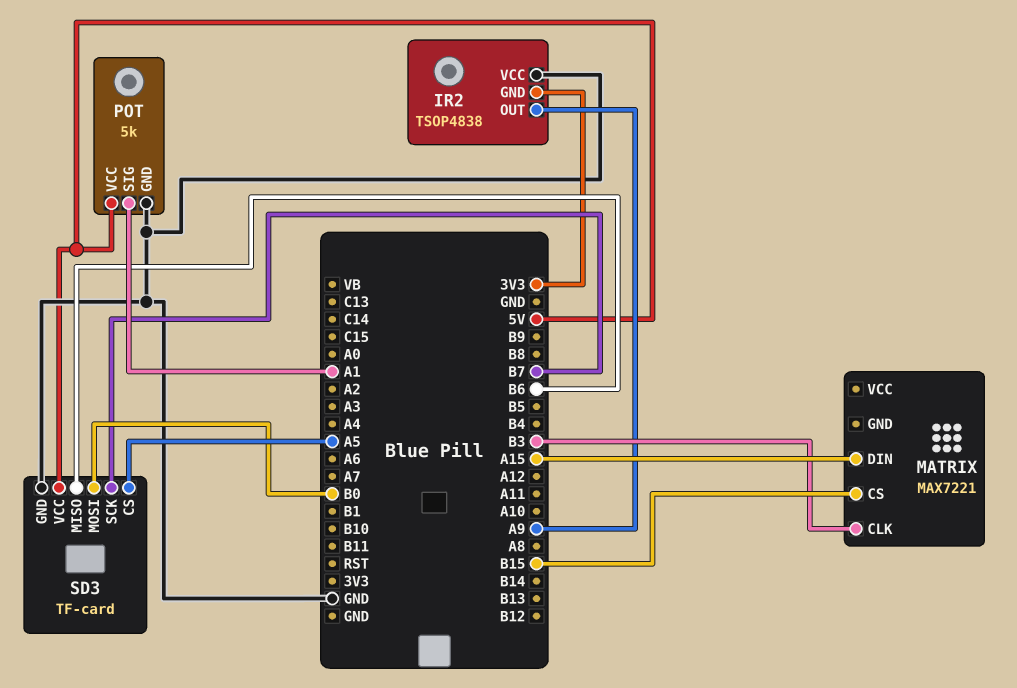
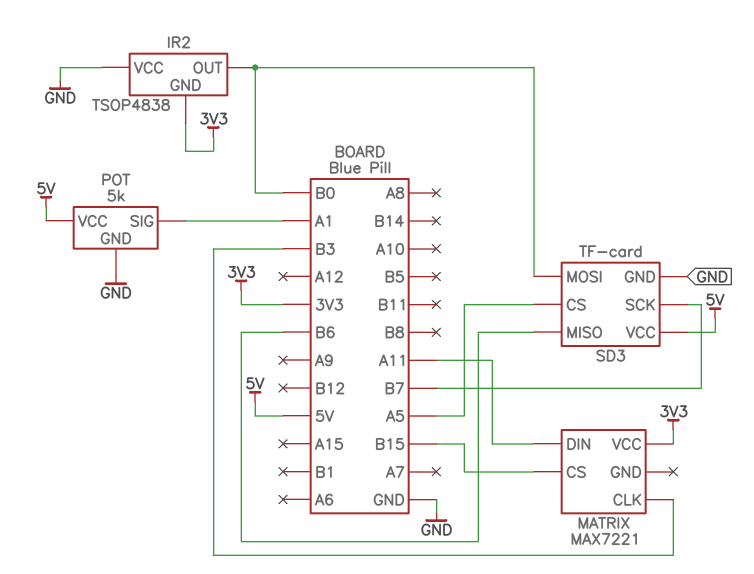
IR2 pin OUT: A9 -> B0
MATRIX pin DIN: A15 -> A11
MATRIX pin VCC: none -> 3V3

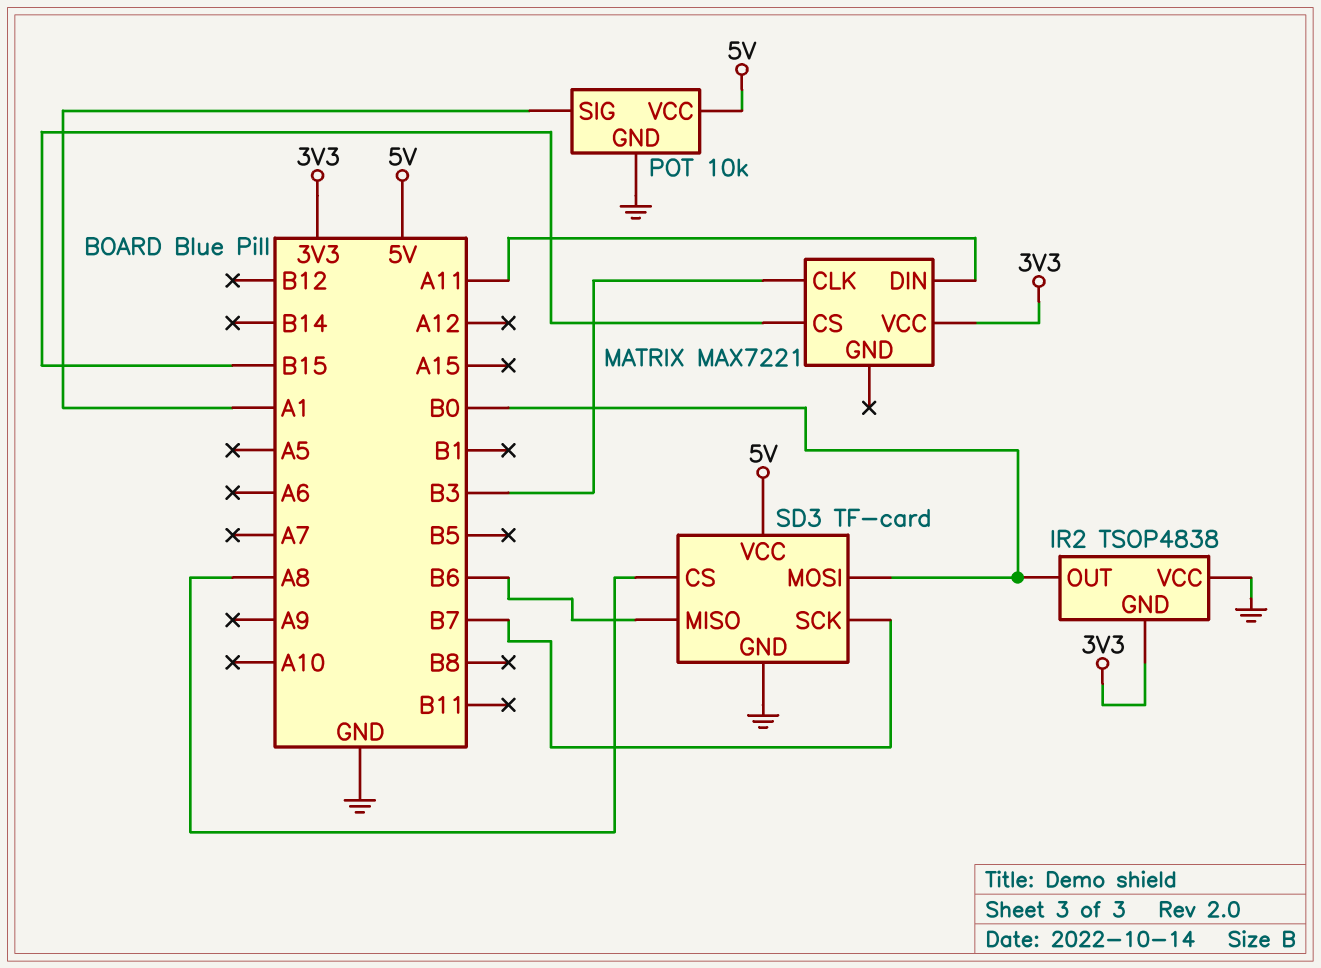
POT: 5k -> 10k
SD3 pin CS: A5 -> A8

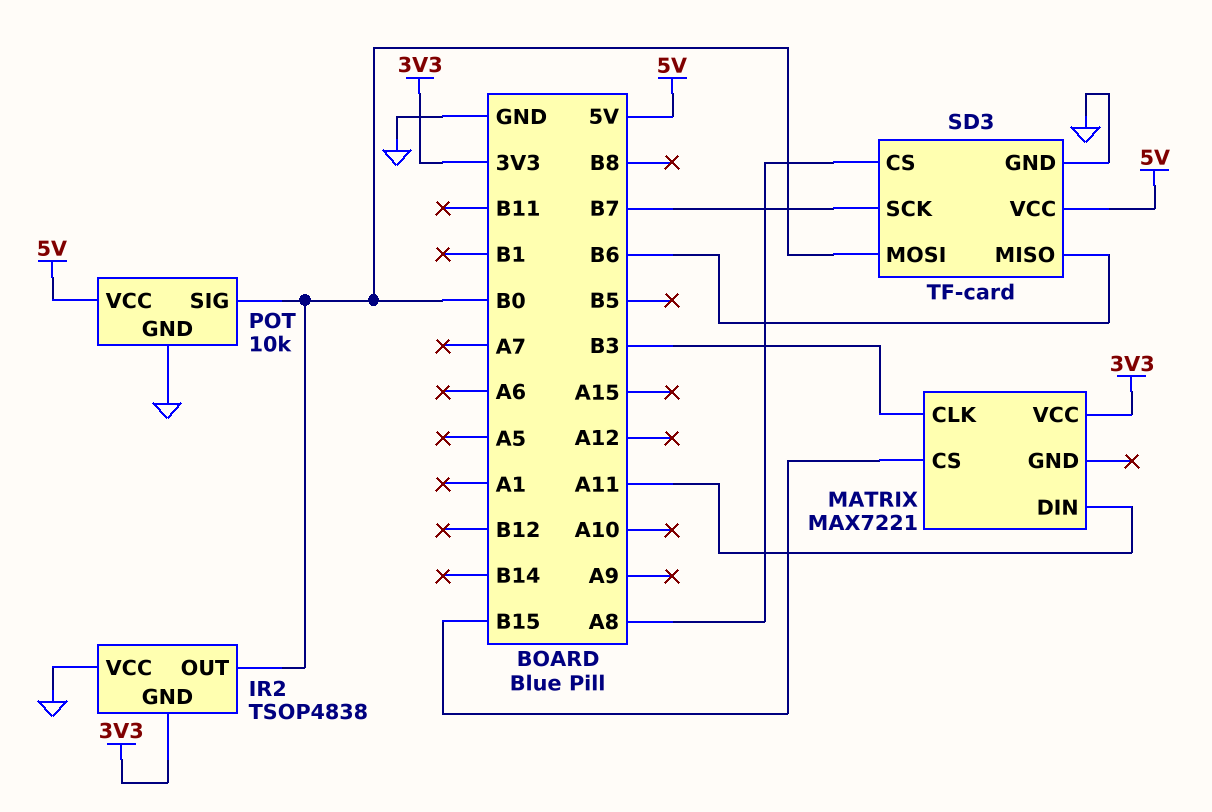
POT pin SIG: A1 -> B0

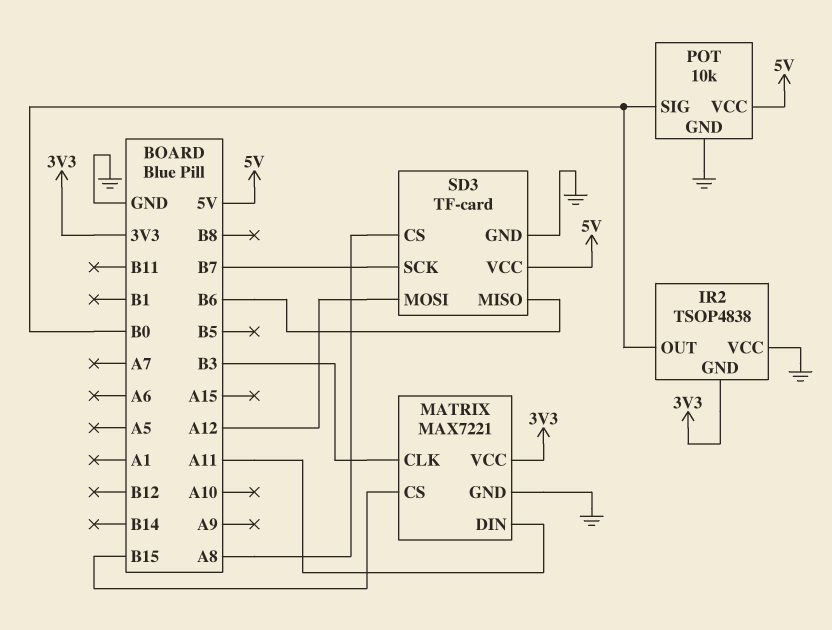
MATRIX pin GND: none -> GND
SD3 pin MOSI: B0 -> A12

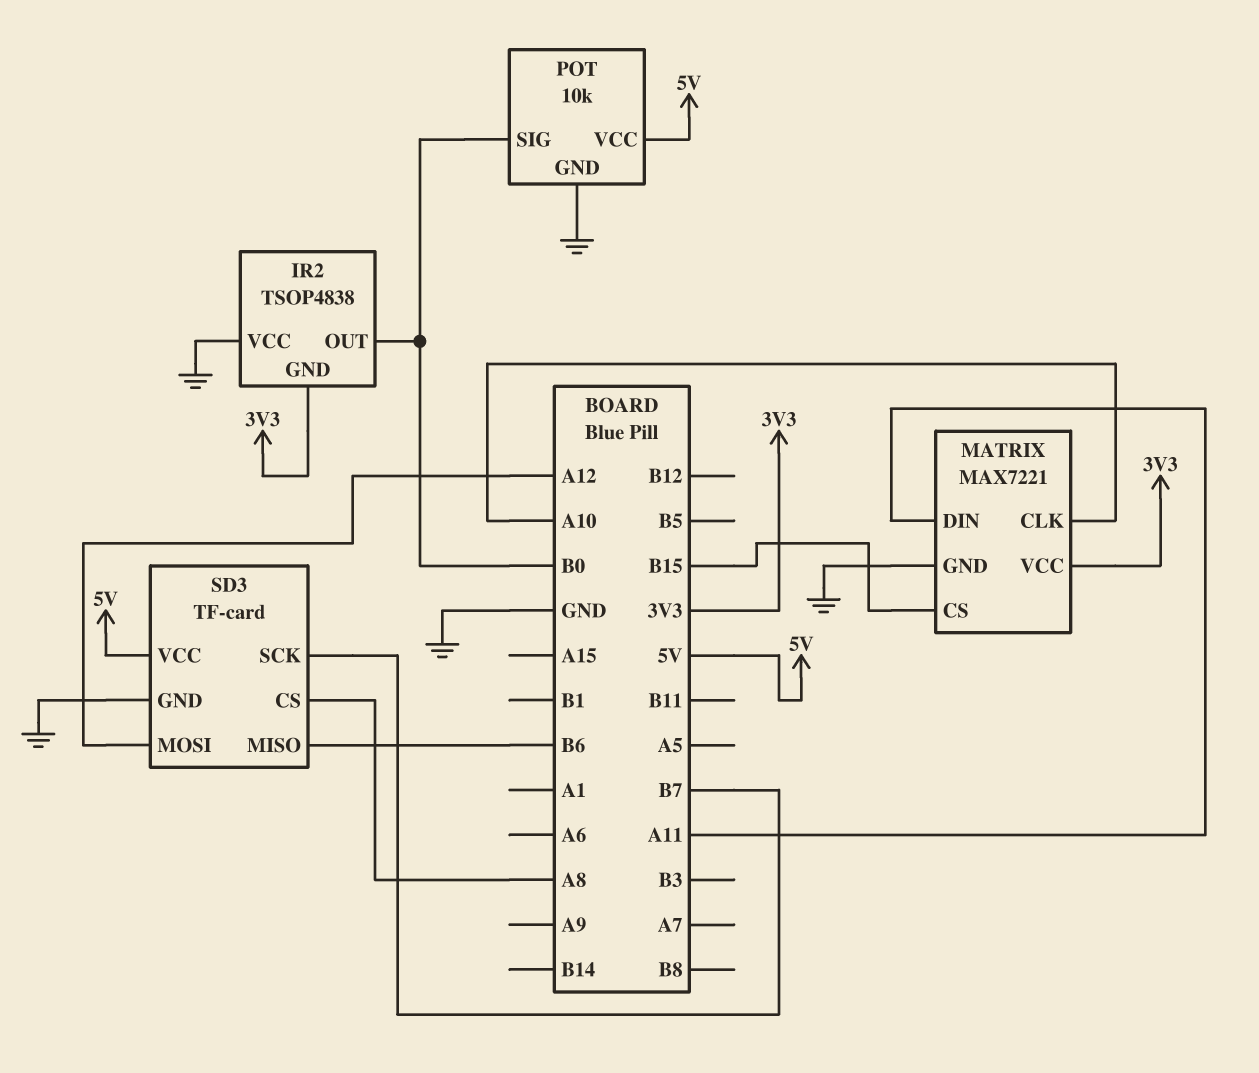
MATRIX pin CLK: B3 -> A10

